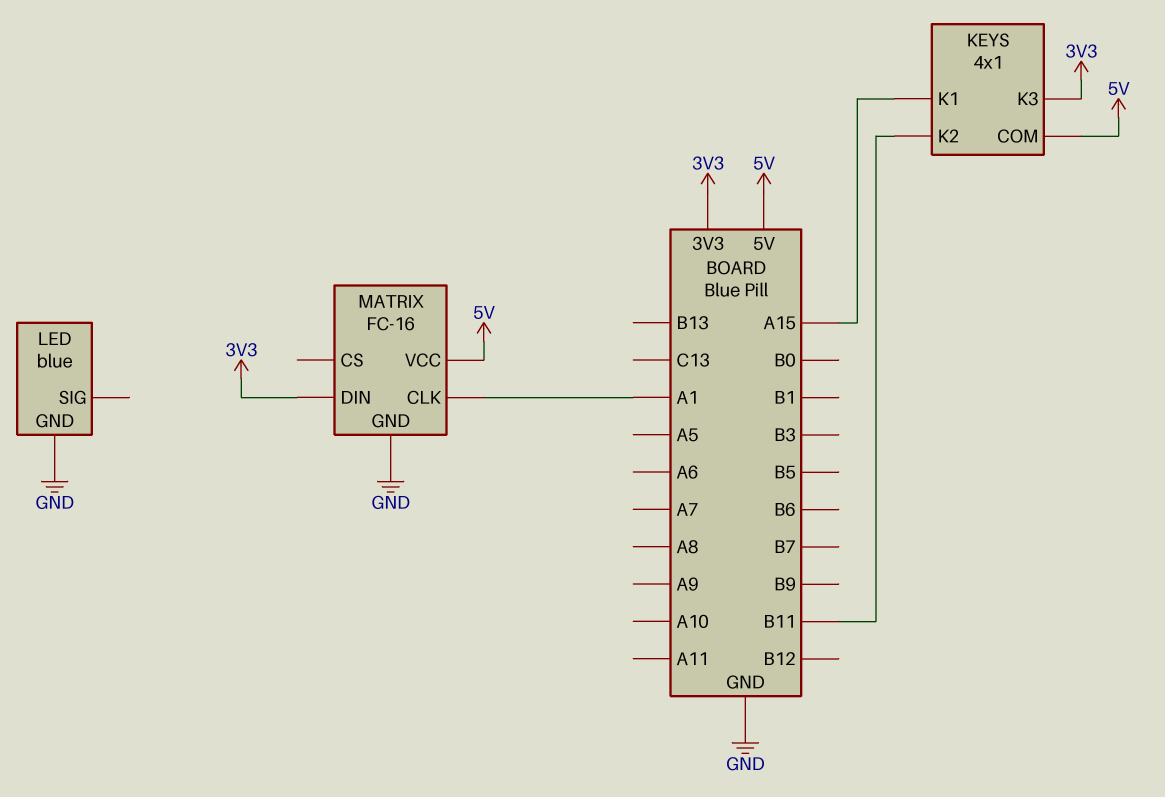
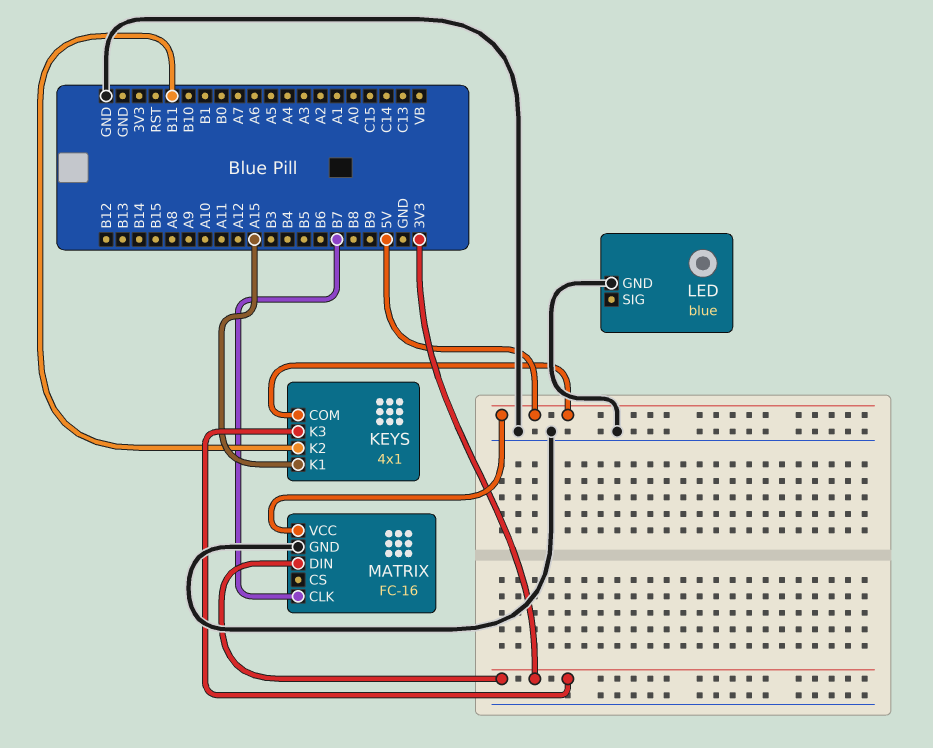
MATRIX pin CLK: A1 -> B7

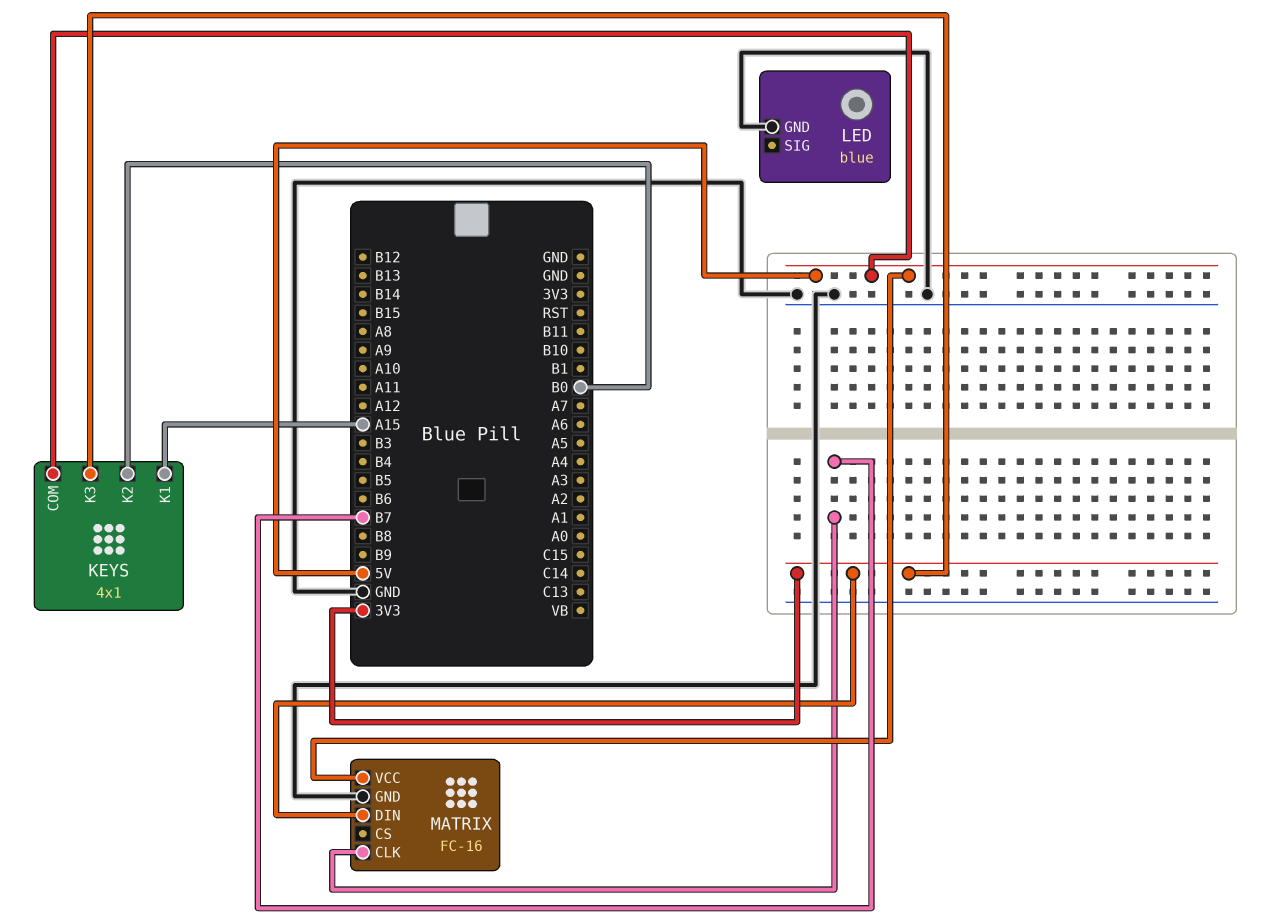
KEYS pin K2: B11 -> B0

